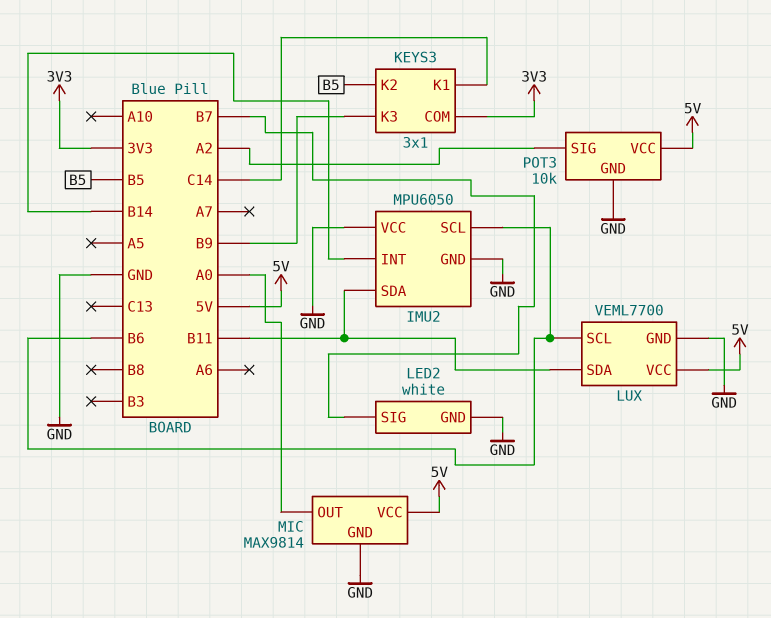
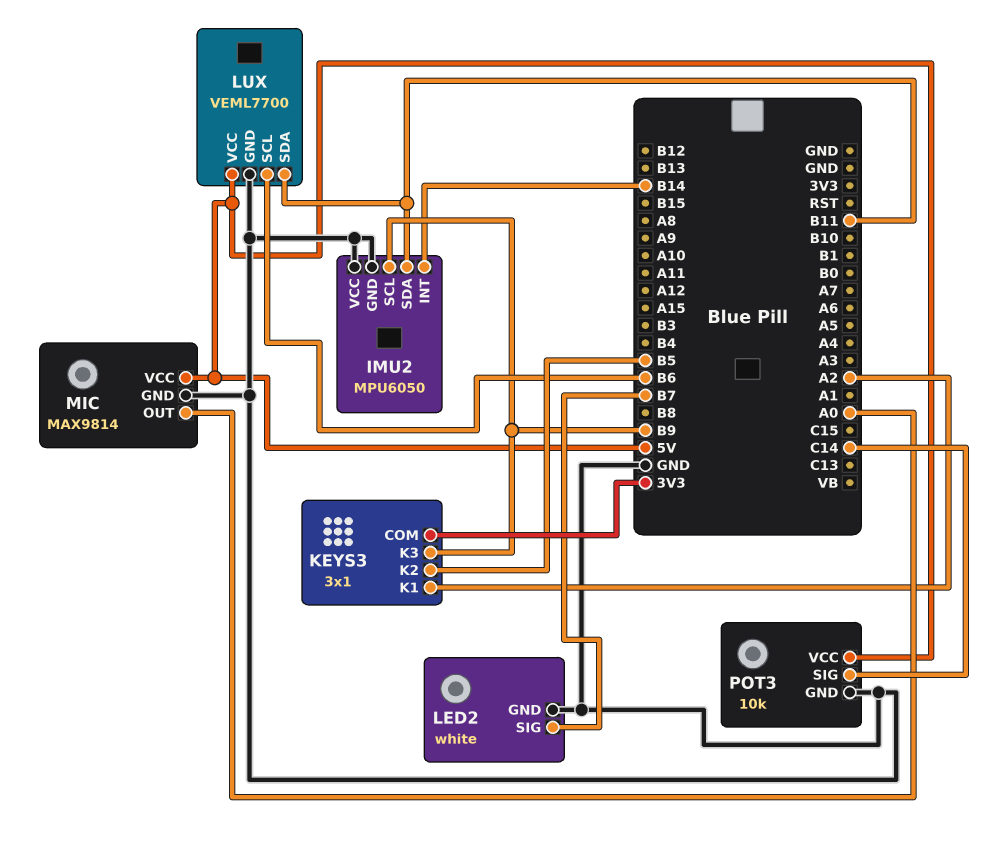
IMU2 pin SCL: B6 -> B9
KEYS3 pin K1: C14 -> A2
POT3 pin SIG: A2 -> C14

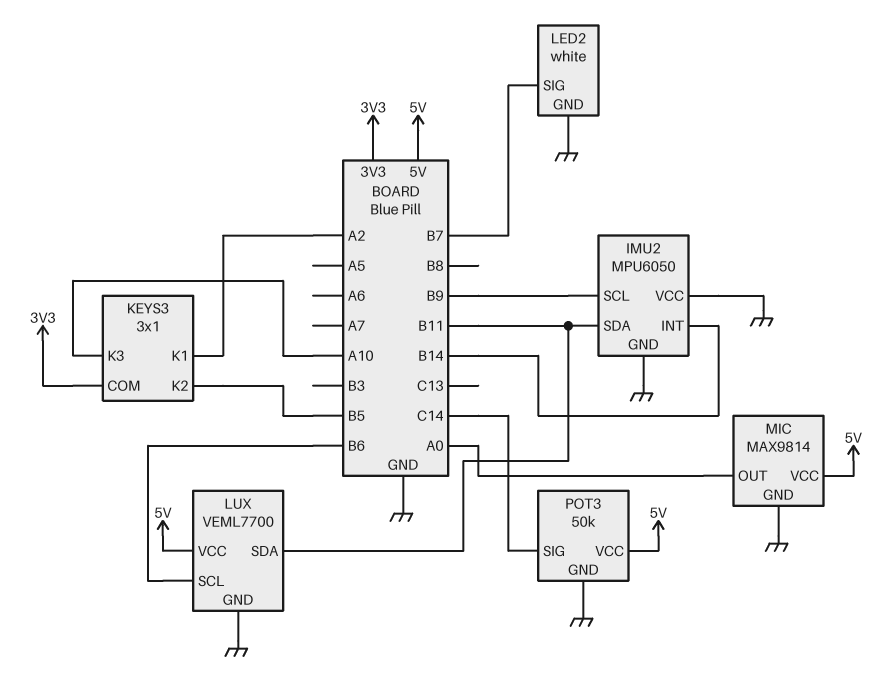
KEYS3 pin K3: B9 -> A10
POT3: 10k -> 50k

